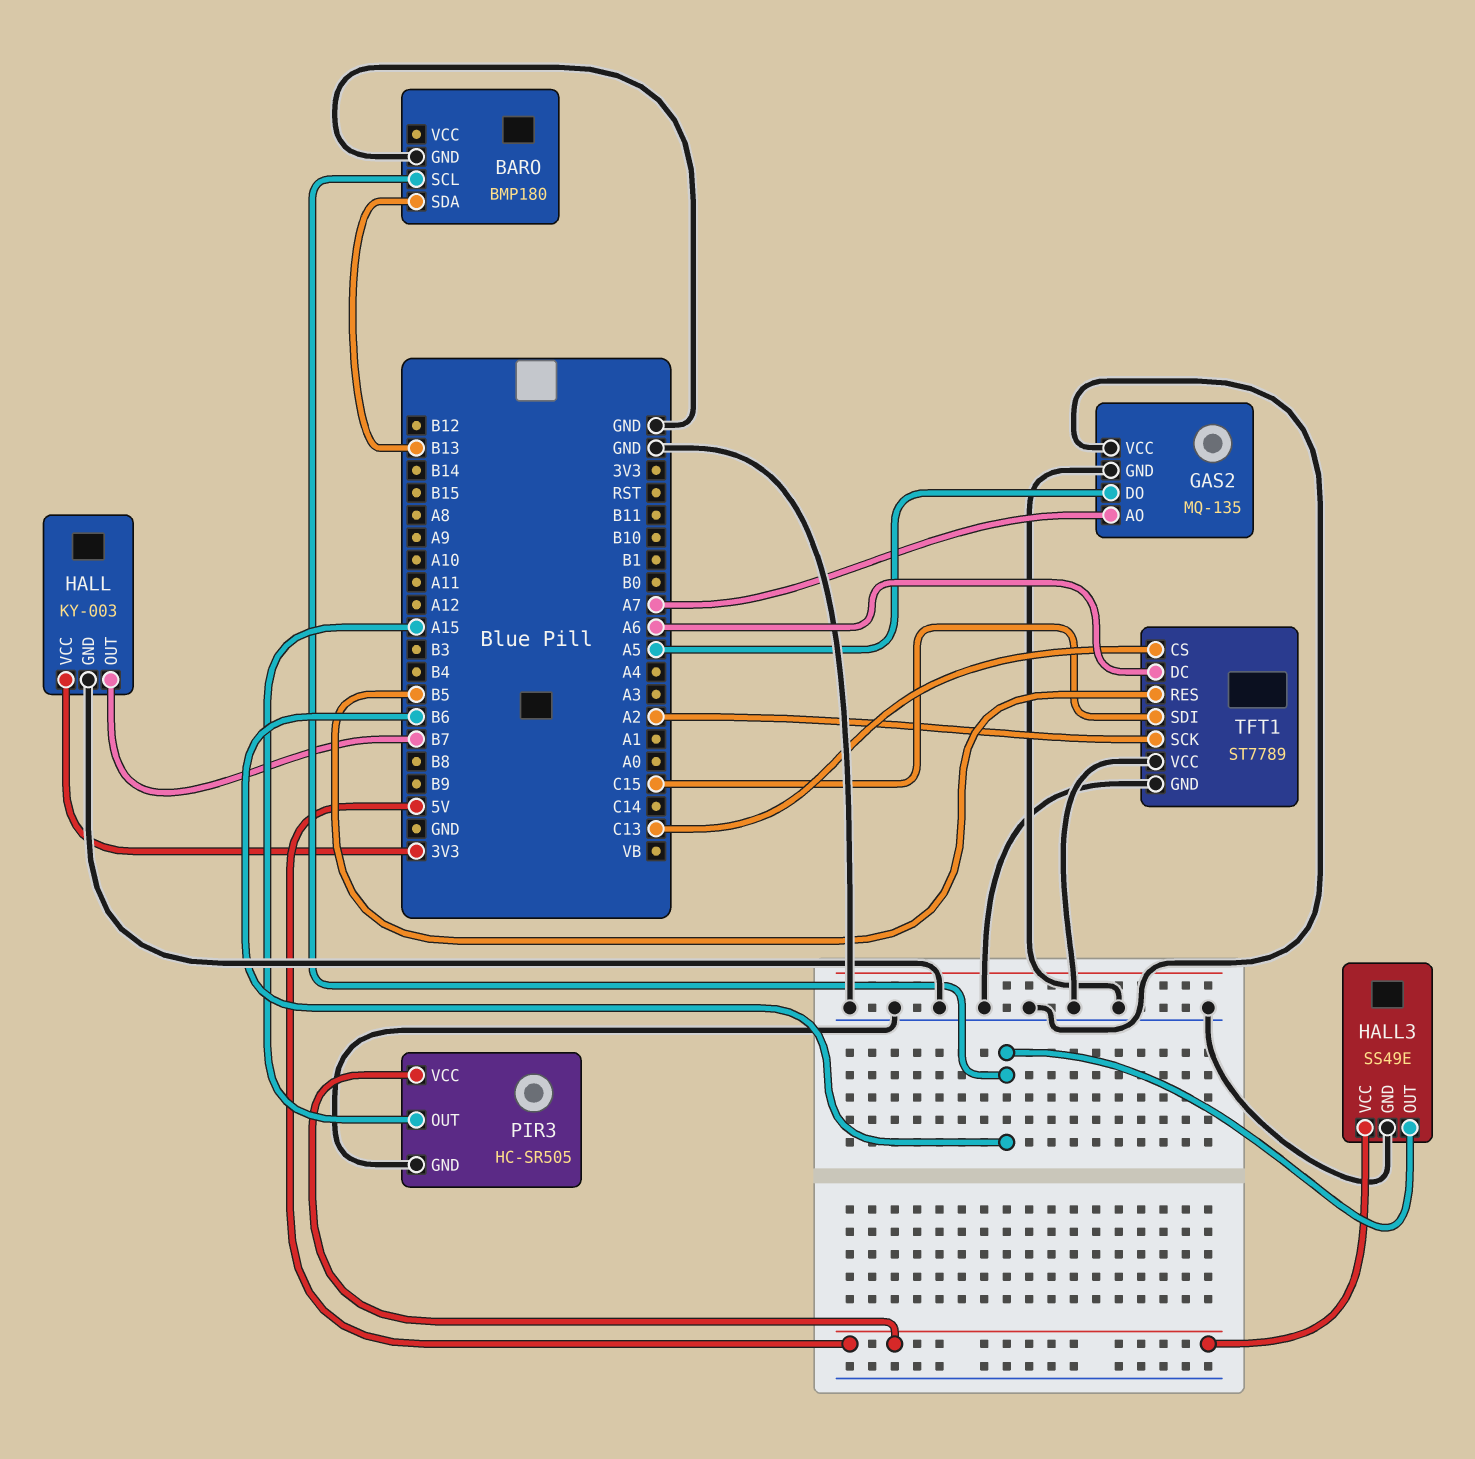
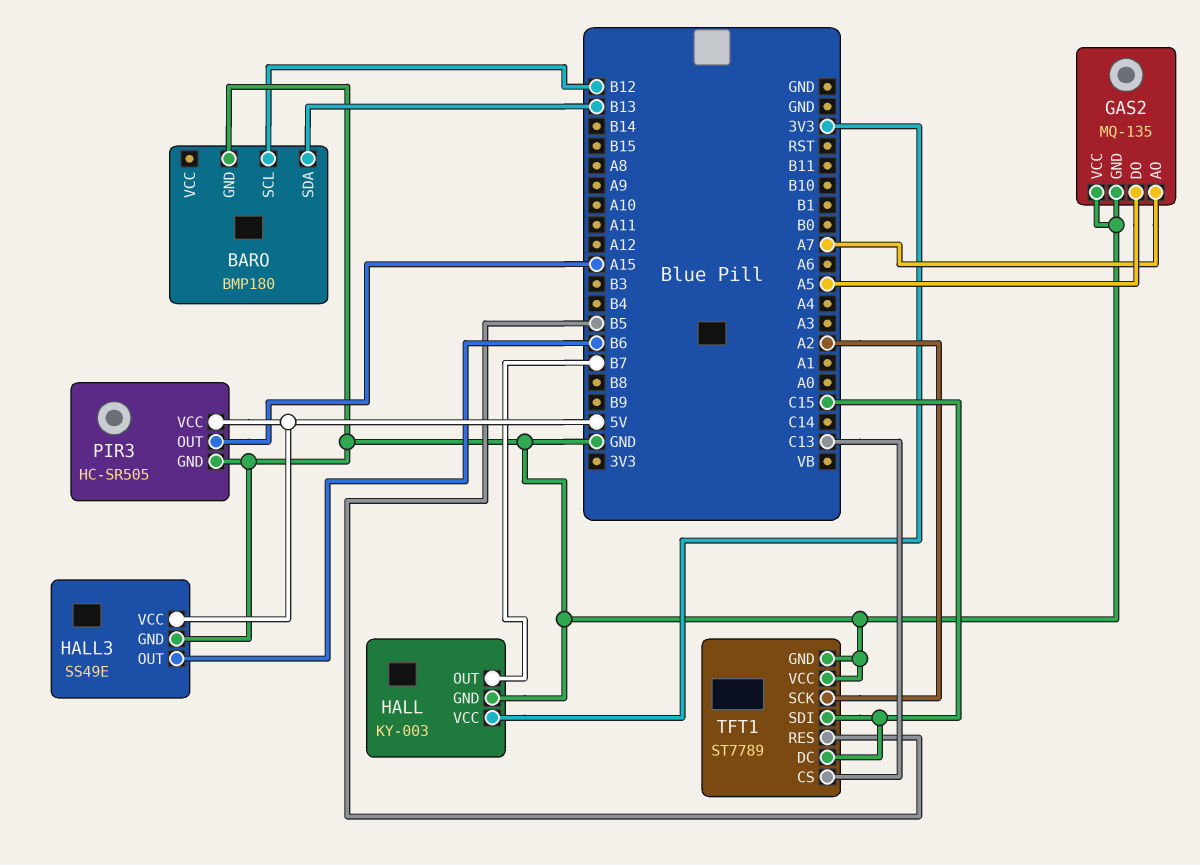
BARO pin SCL: B6 -> B12
TFT1 pin DC: A6 -> C15

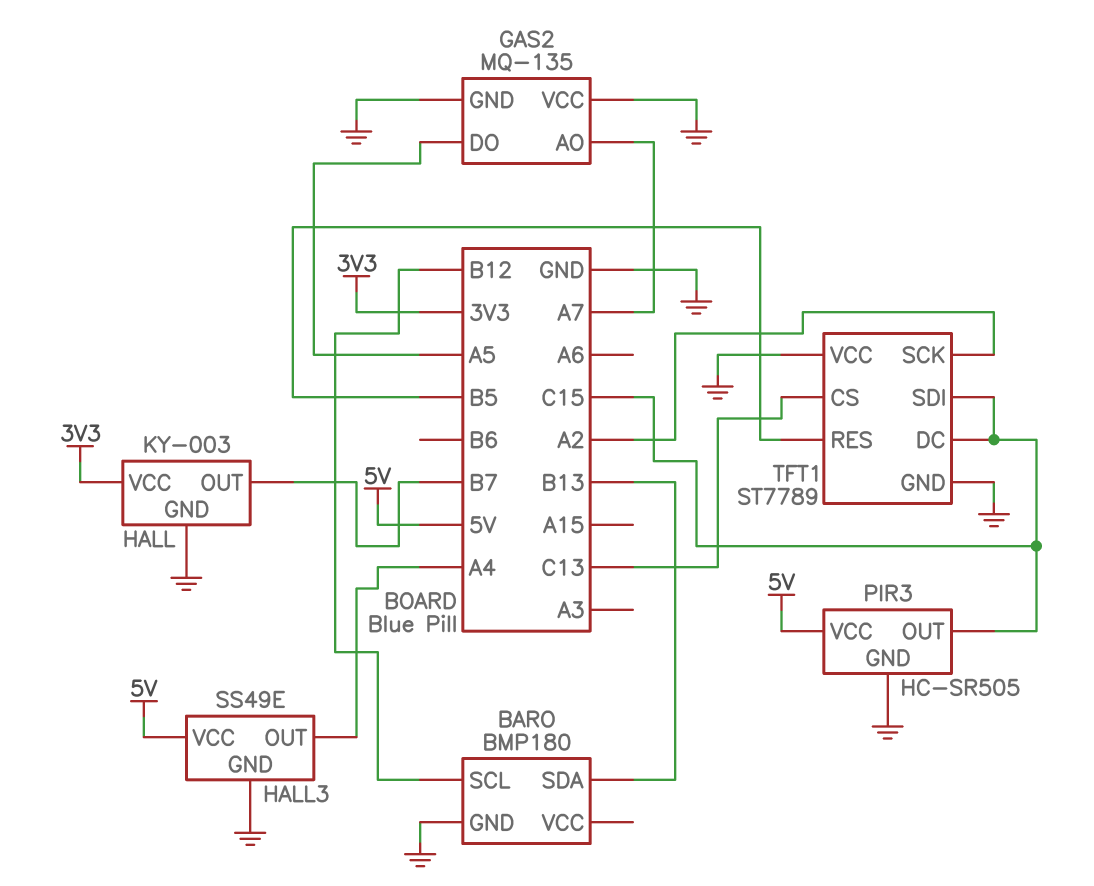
HALL3 pin OUT: B6 -> A4
PIR3 pin OUT: A15 -> C15

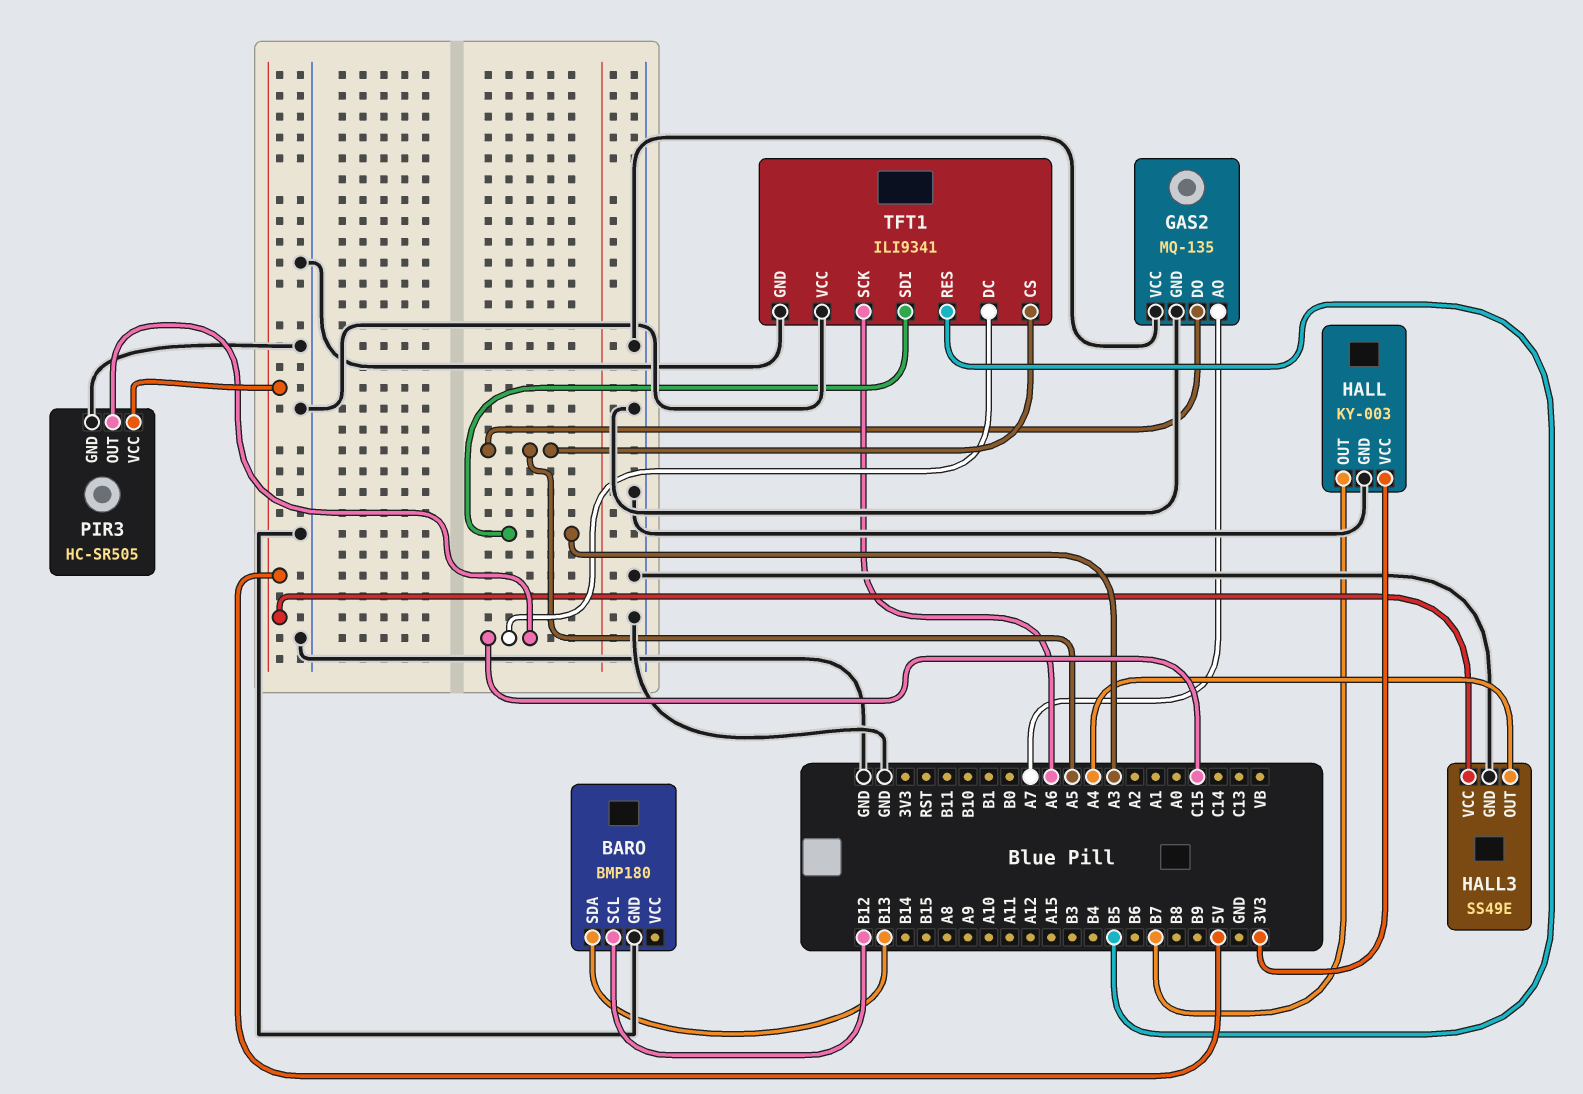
TFT1: ST7789 -> ILI9341
TFT1 pin CS: C13 -> A5
TFT1 pin SCK: A2 -> A6
TFT1 pin SDI: C15 -> A3

